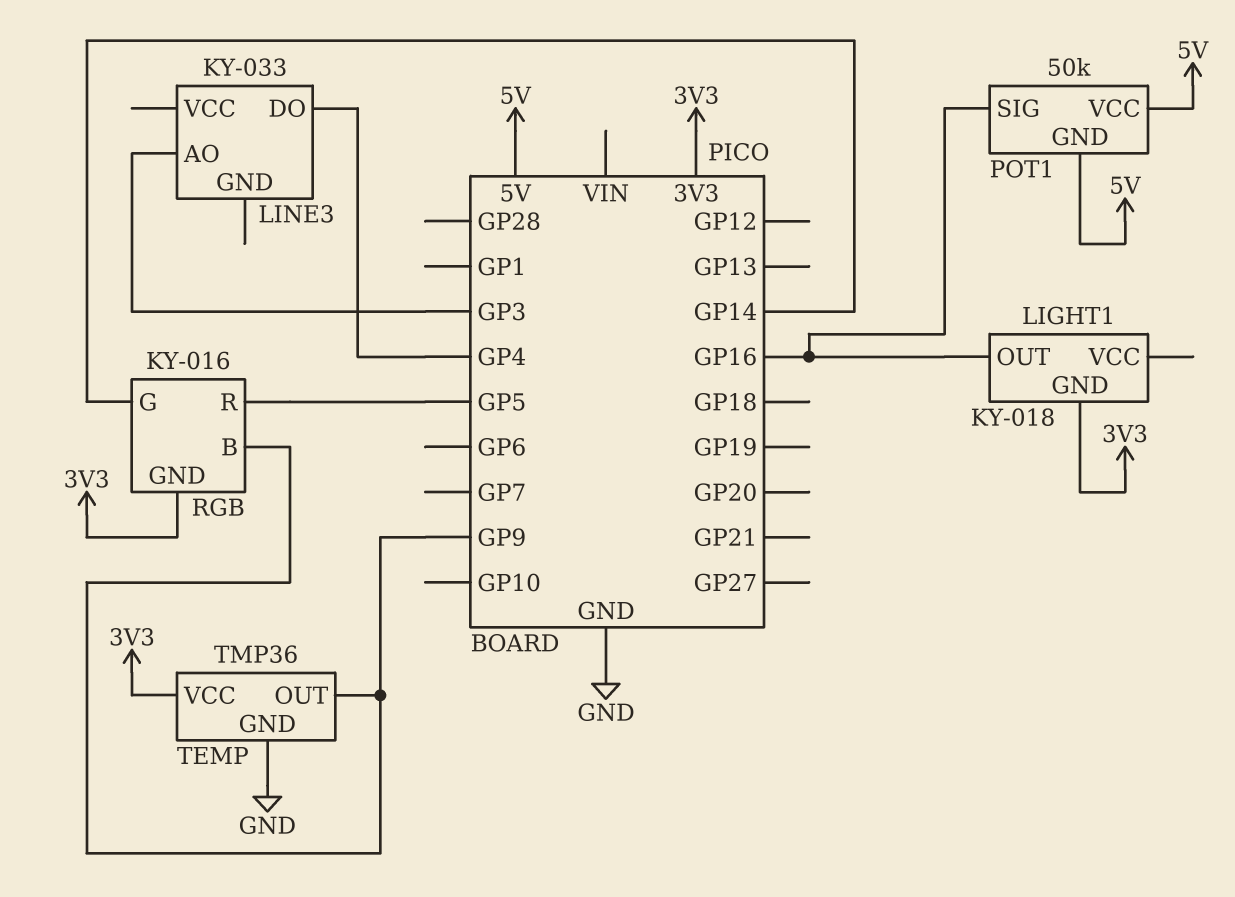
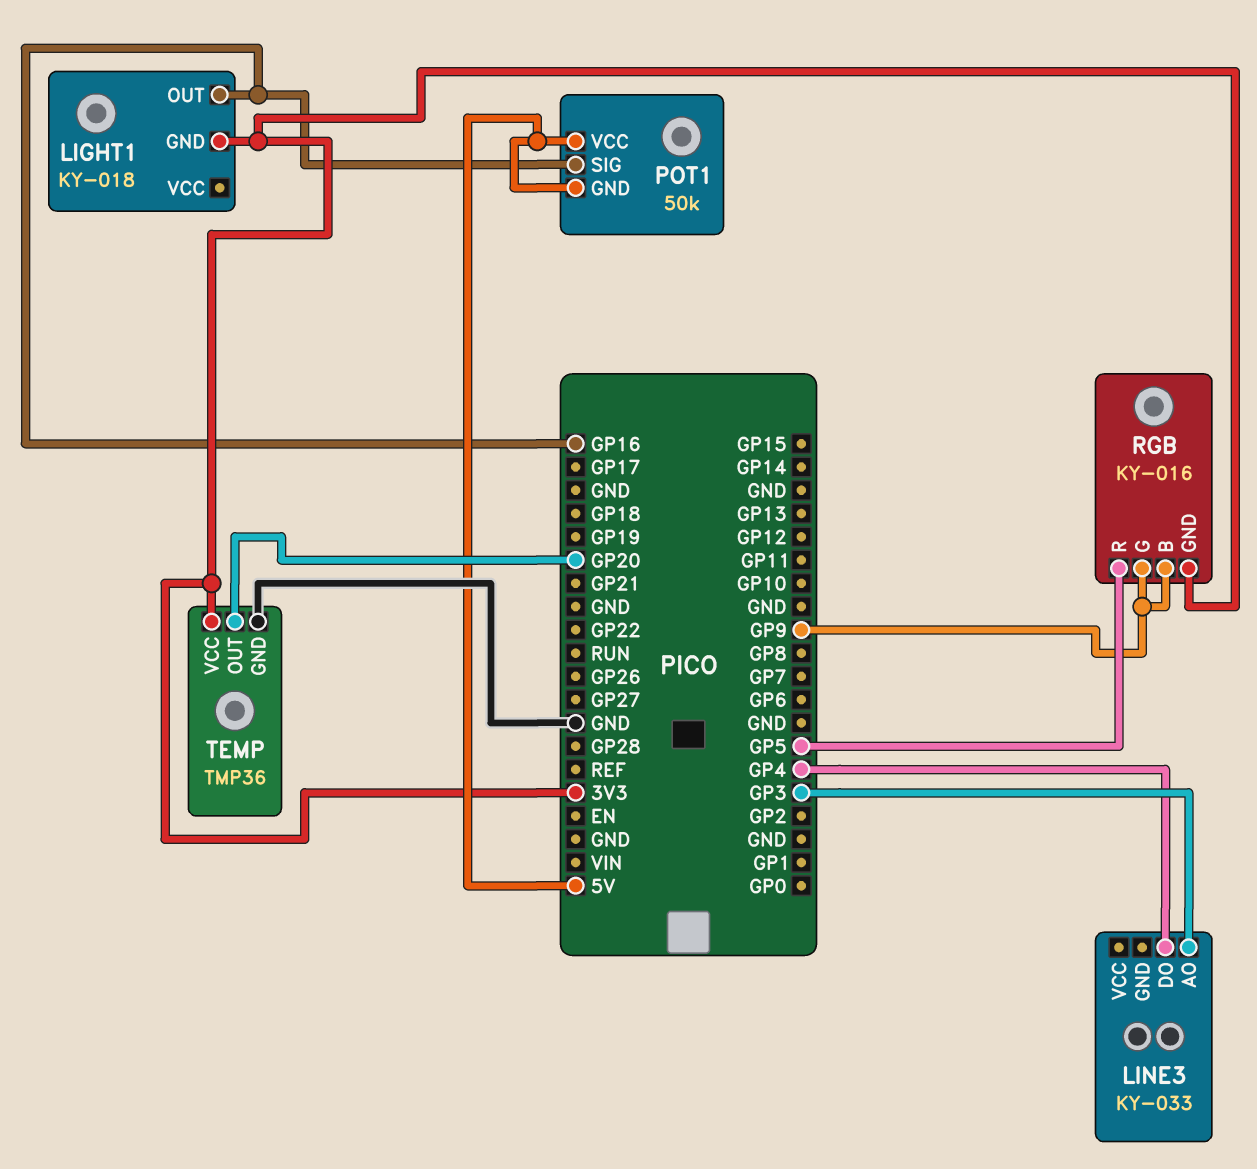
RGB pin G: GP14 -> GP9
TEMP pin OUT: GP9 -> GP20

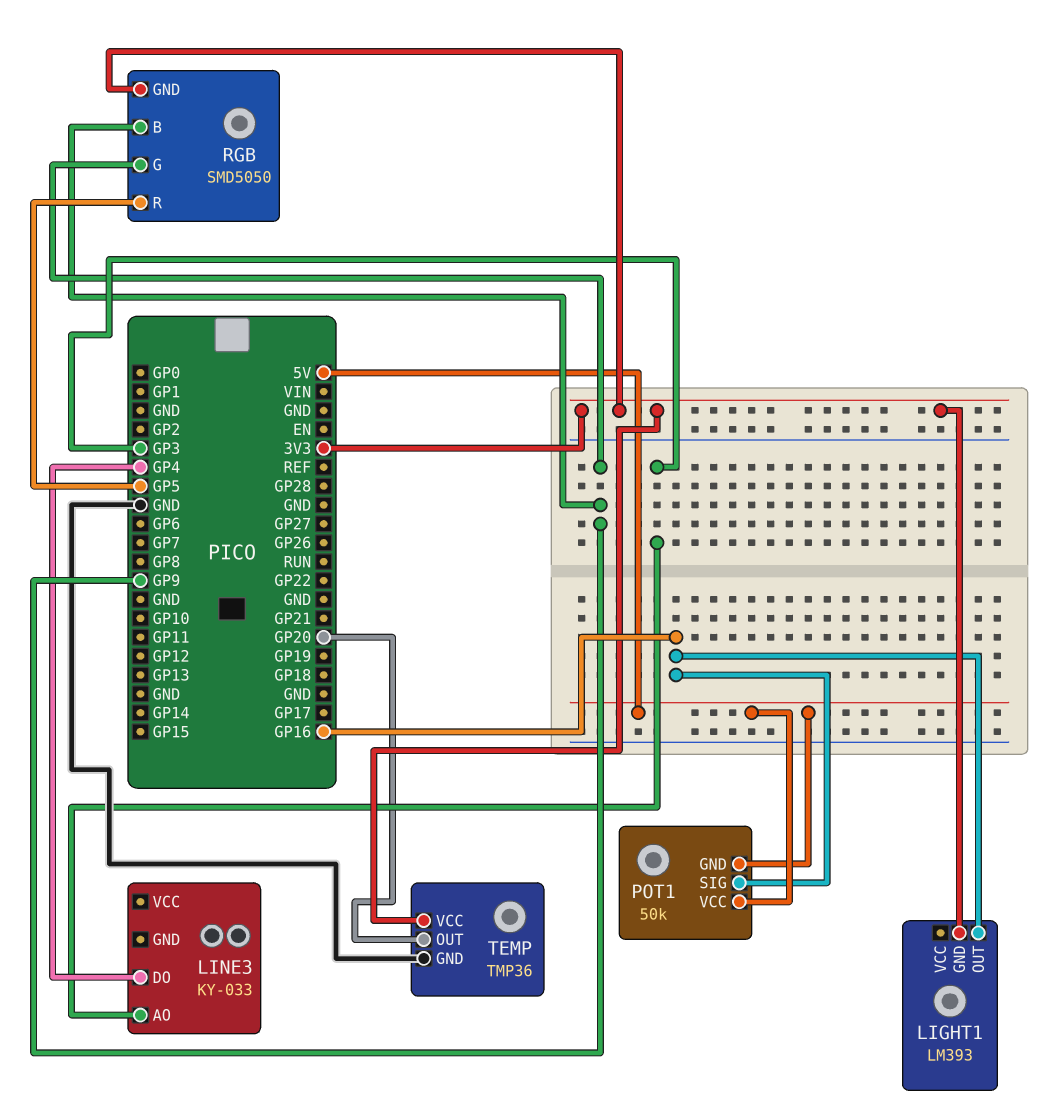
LIGHT1: KY-018 -> LM393
RGB: KY-016 -> SMD5050

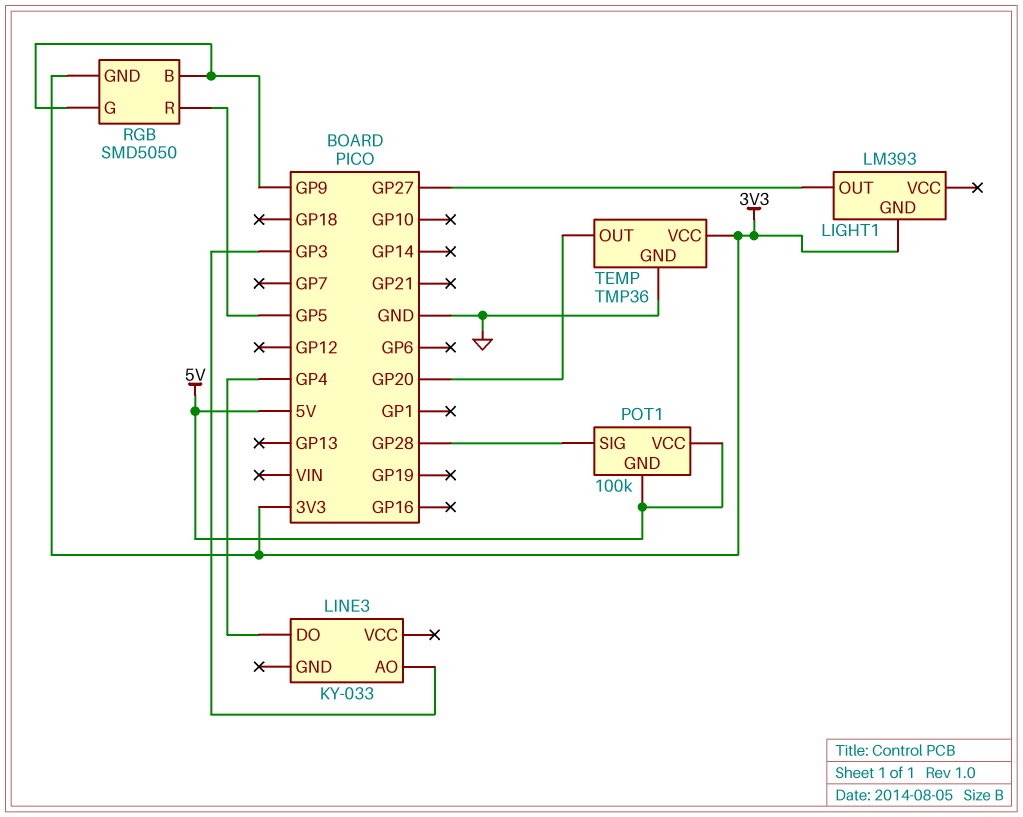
LIGHT1 pin OUT: GP16 -> GP27
POT1: 50k -> 100k
POT1 pin SIG: GP16 -> GP28

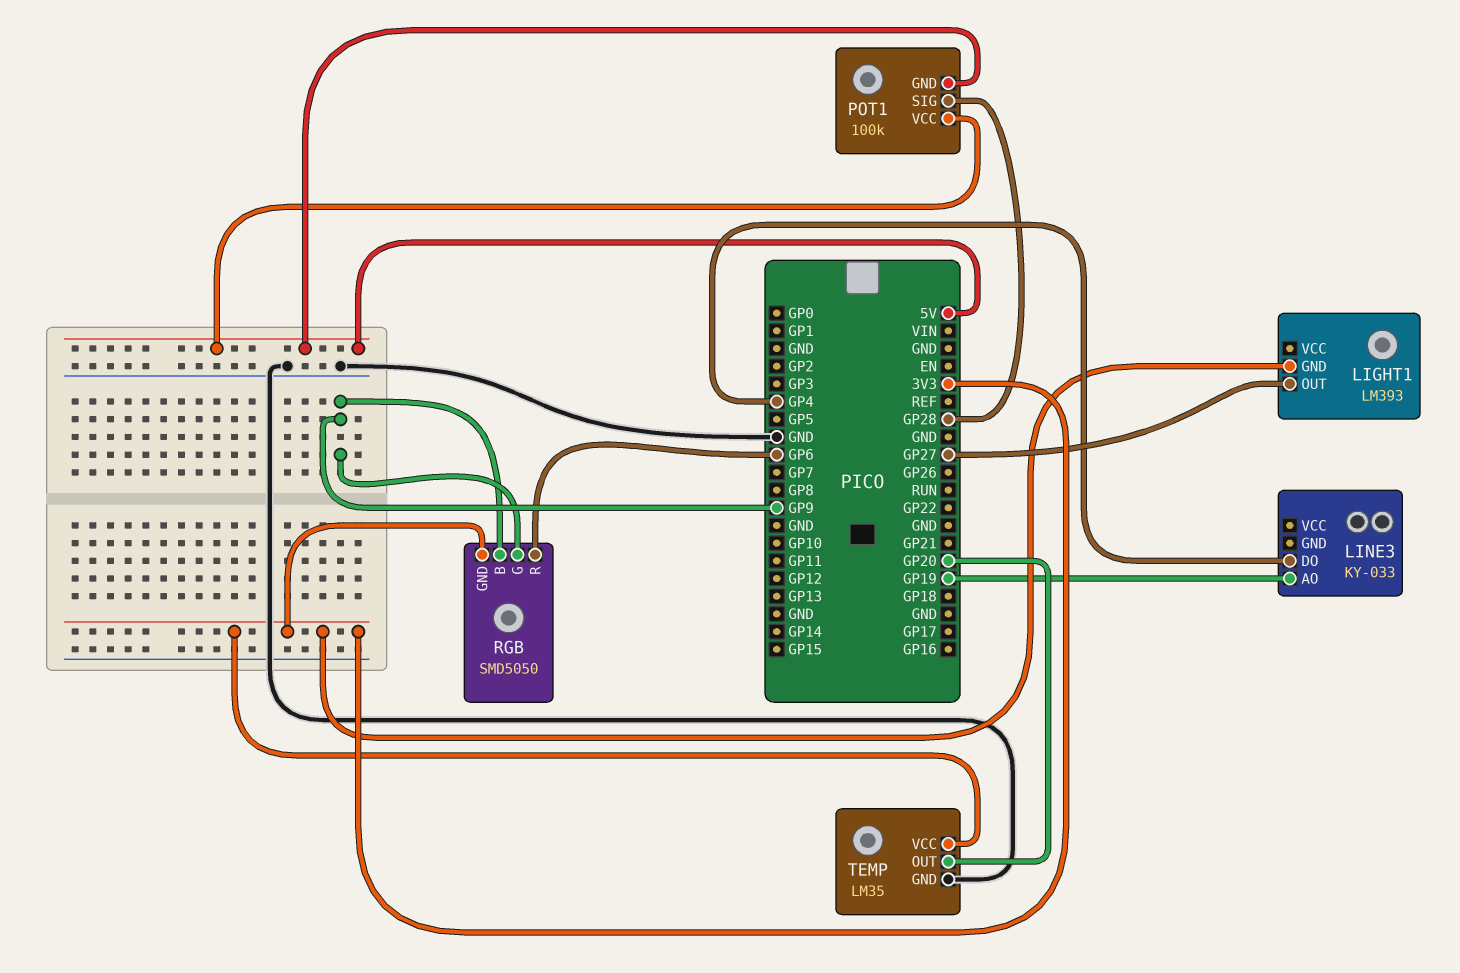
LINE3 pin AO: GP3 -> GP19
RGB pin R: GP5 -> GP6
TEMP: TMP36 -> LM35

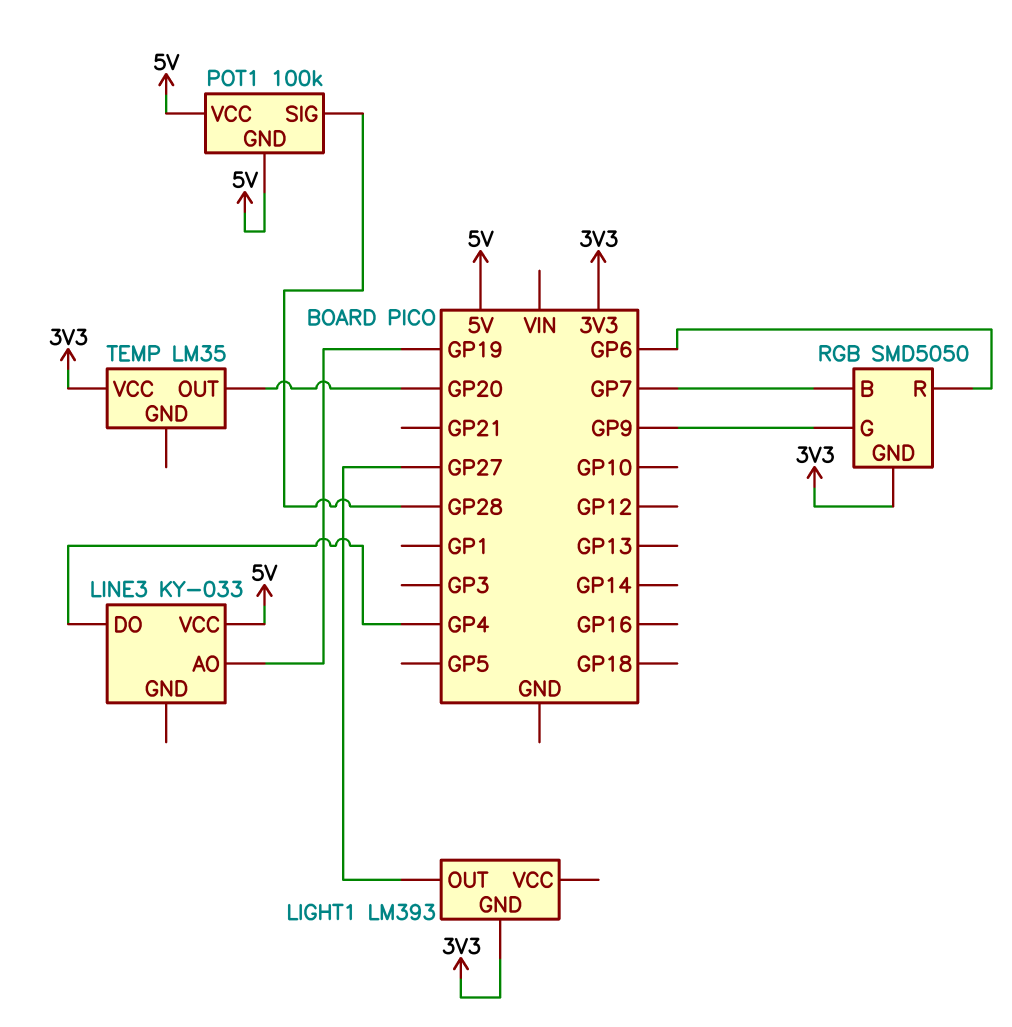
LINE3 pin VCC: none -> 5V
RGB pin B: GP9 -> GP7
TEMP pin GND: GND -> none

